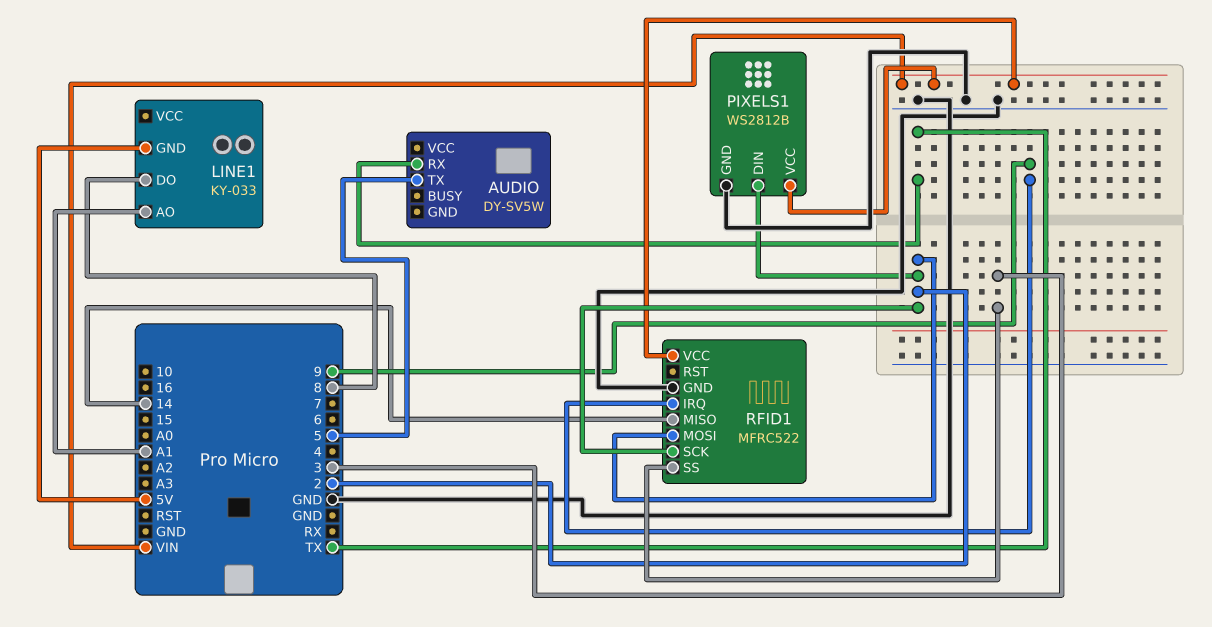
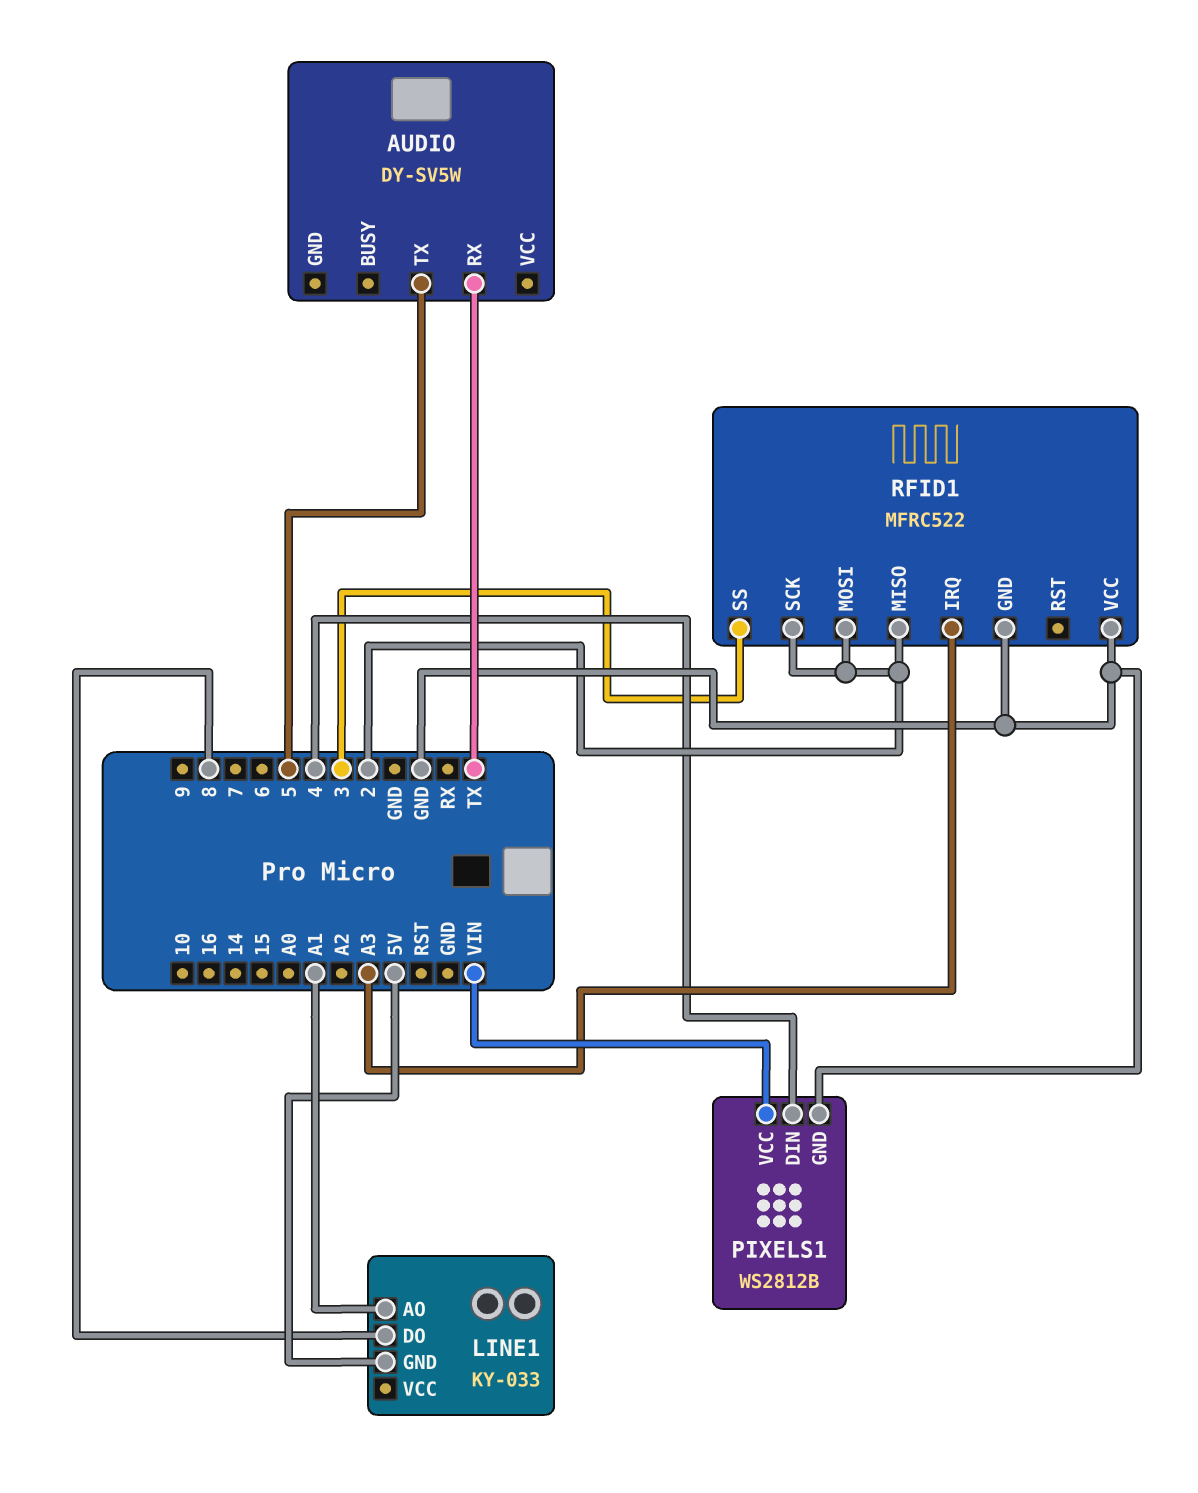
PIXELS1 pin DIN: 2 -> 4
RFID1 pin IRQ: 9 -> A3
RFID1 pin MISO: 14 -> 2
RFID1 pin VCC: VIN -> GND

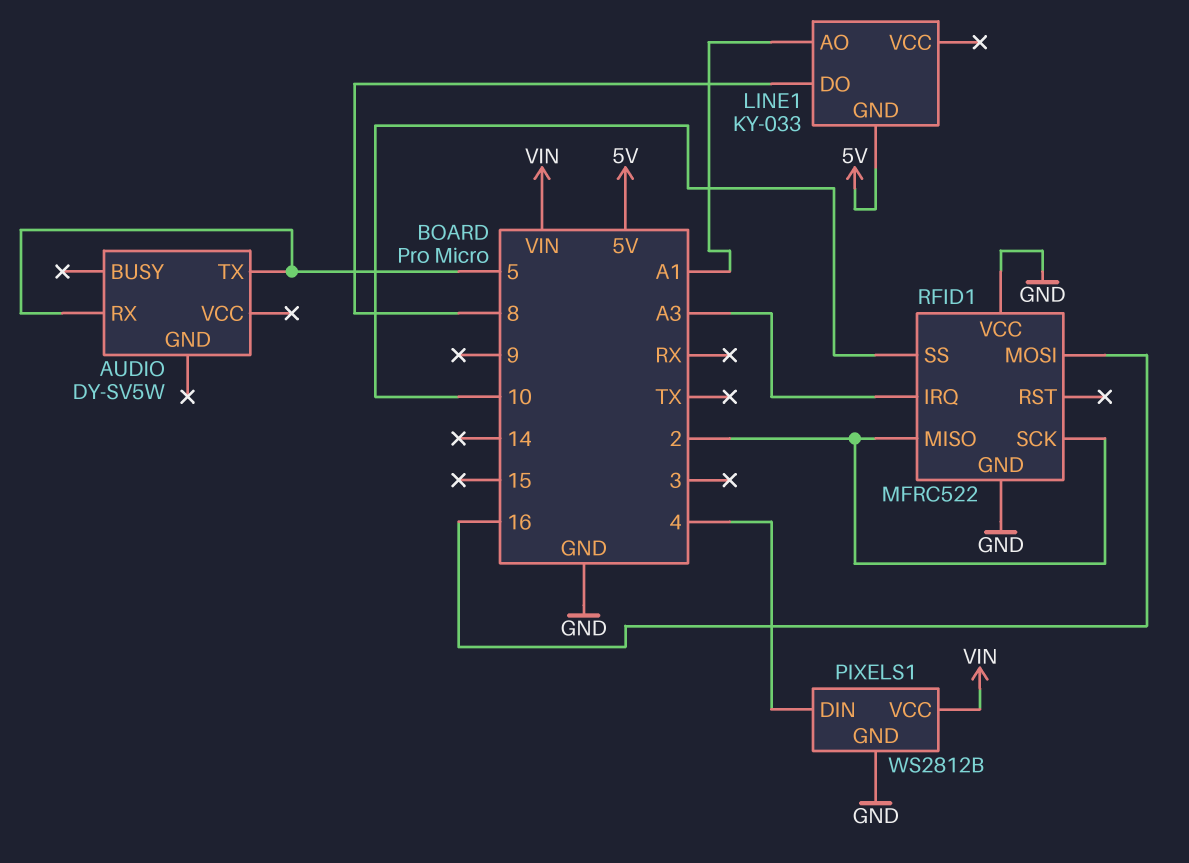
AUDIO pin RX: TX -> 5
RFID1 pin MOSI: 2 -> 16
RFID1 pin SS: 3 -> 10

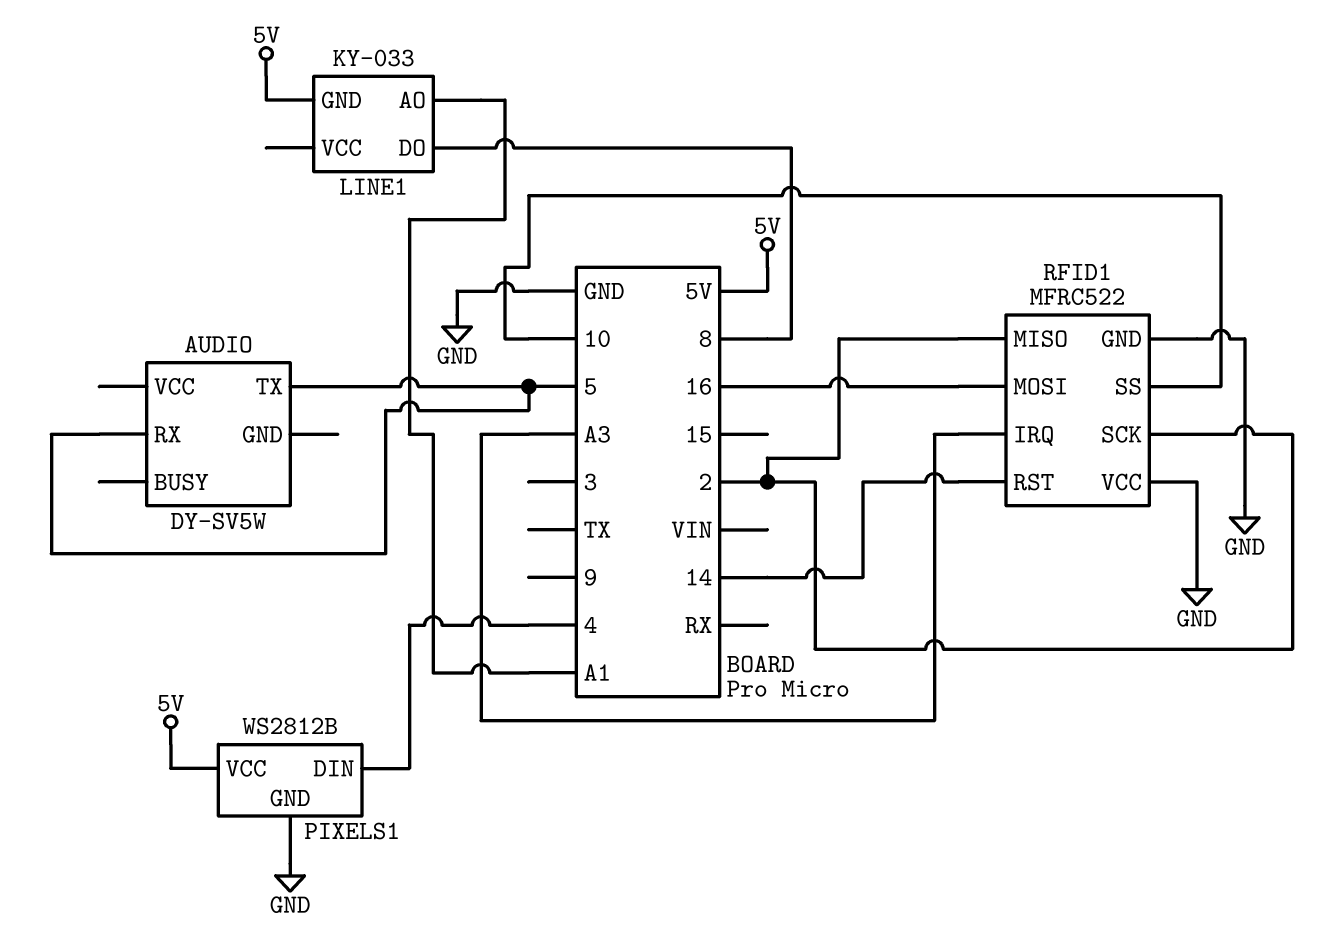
PIXELS1 pin VCC: VIN -> 5V
RFID1 pin RST: none -> 14

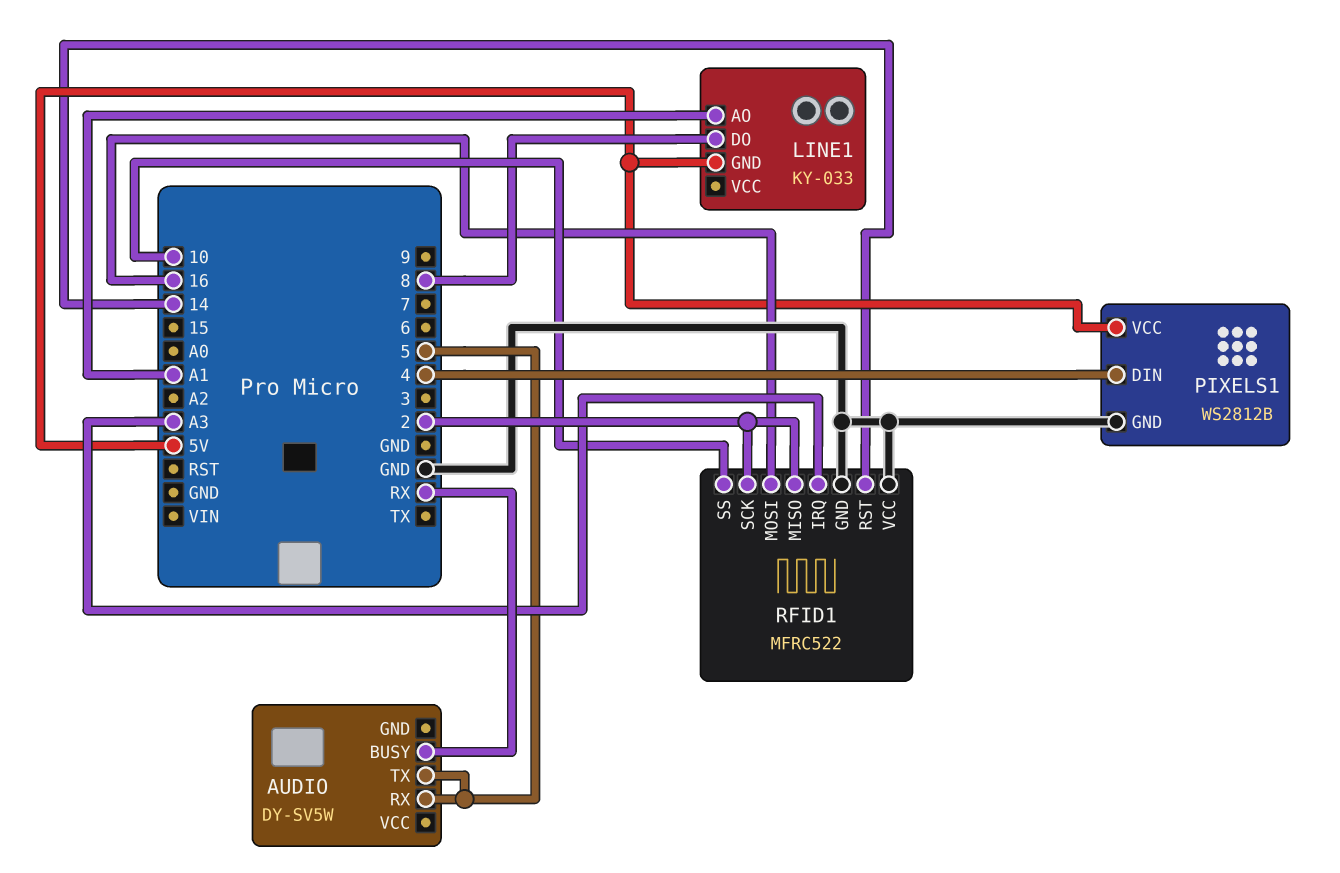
AUDIO pin BUSY: none -> RX

